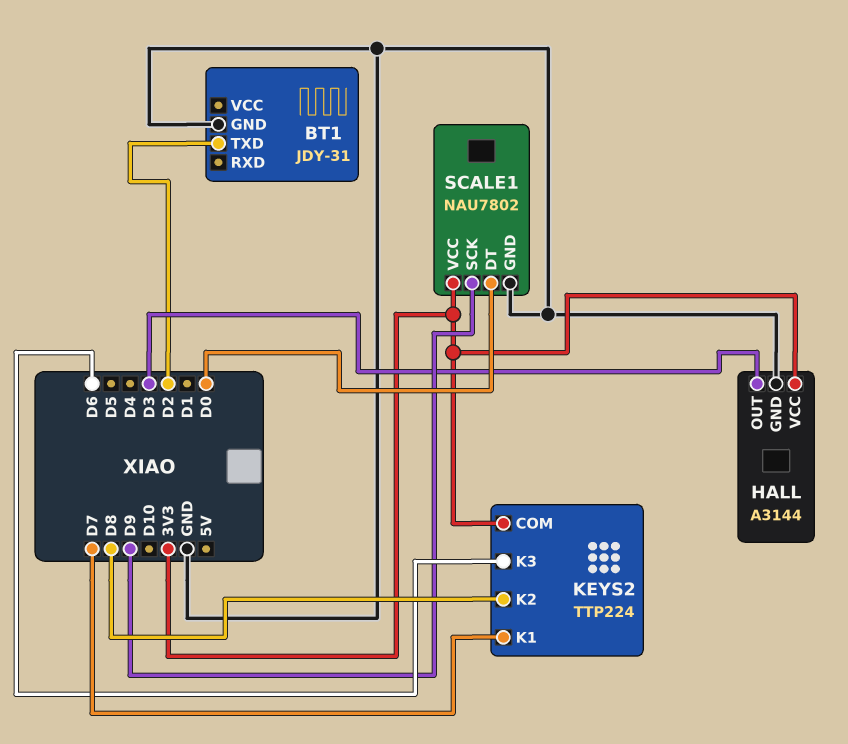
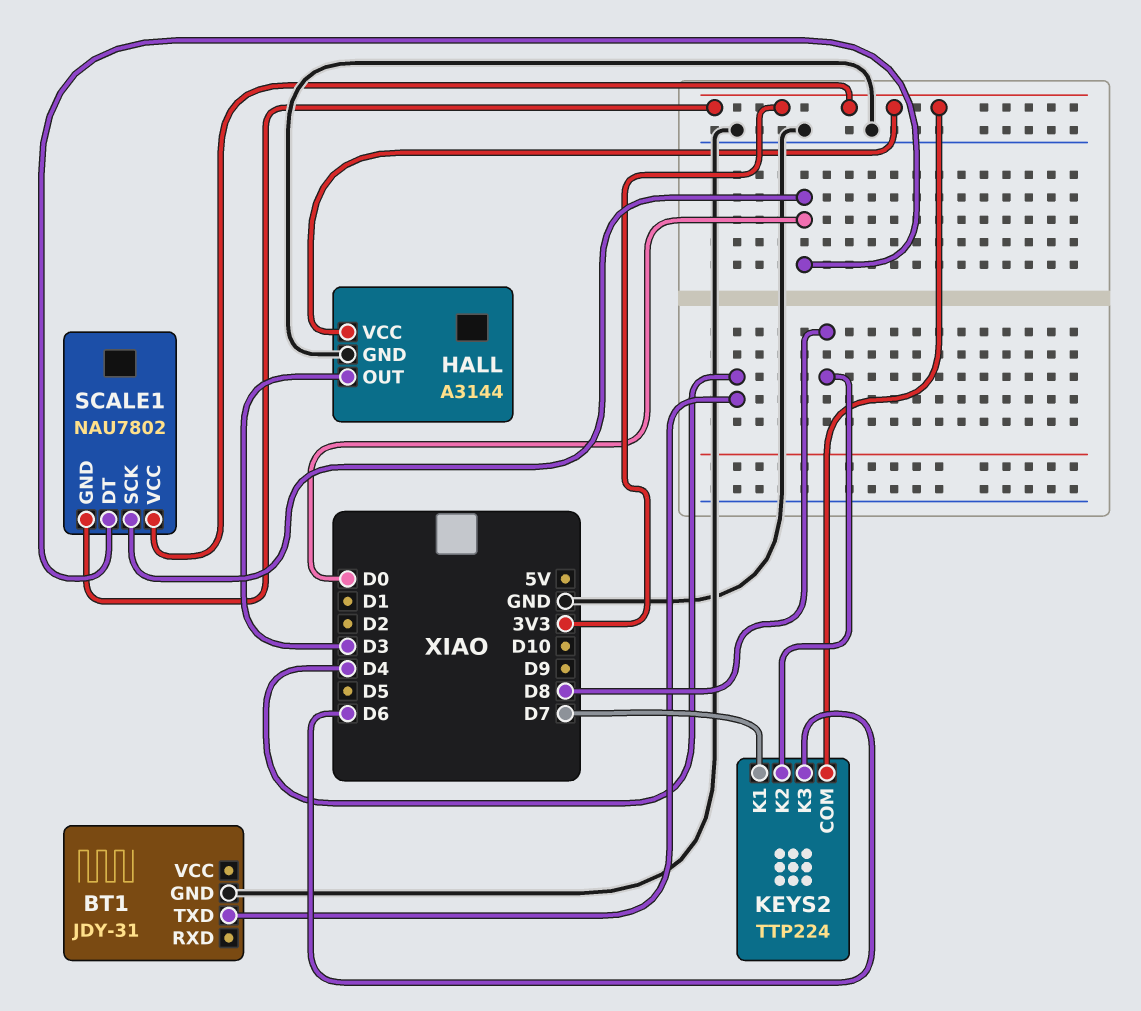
BT1 pin TXD: D2 -> D4
SCALE1 pin GND: GND -> 3V3
SCALE1 pin SCK: D9 -> D0

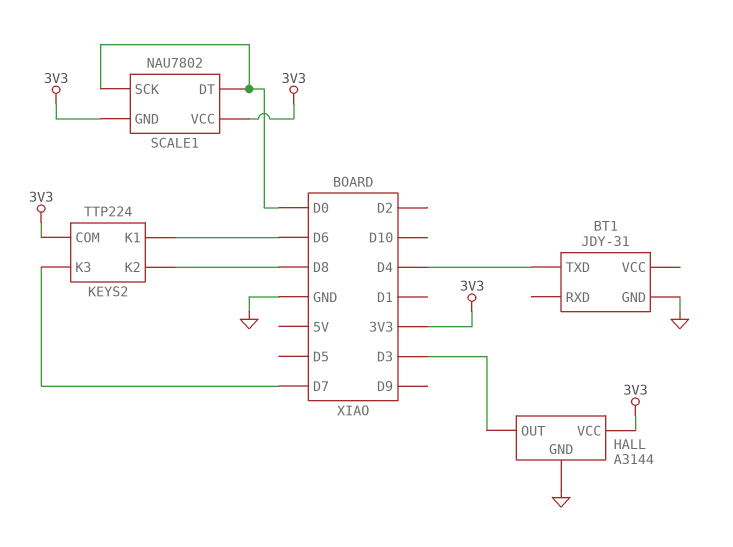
KEYS2 pin K1: D7 -> D6
KEYS2 pin K3: D6 -> D7

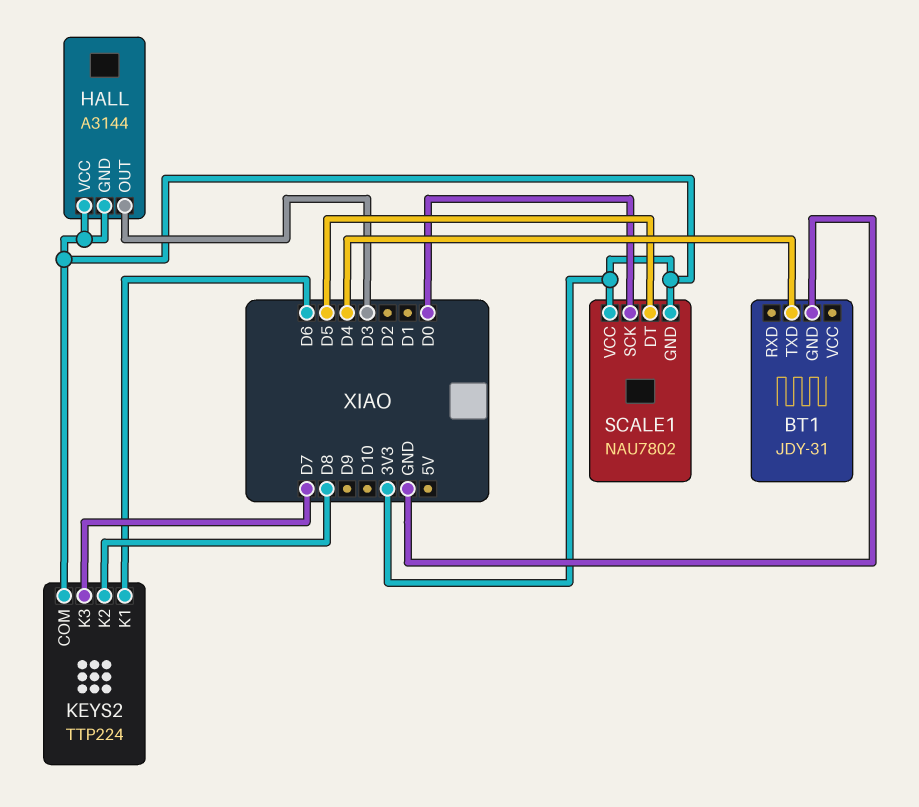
HALL pin GND: GND -> 3V3
SCALE1 pin DT: D0 -> D5

